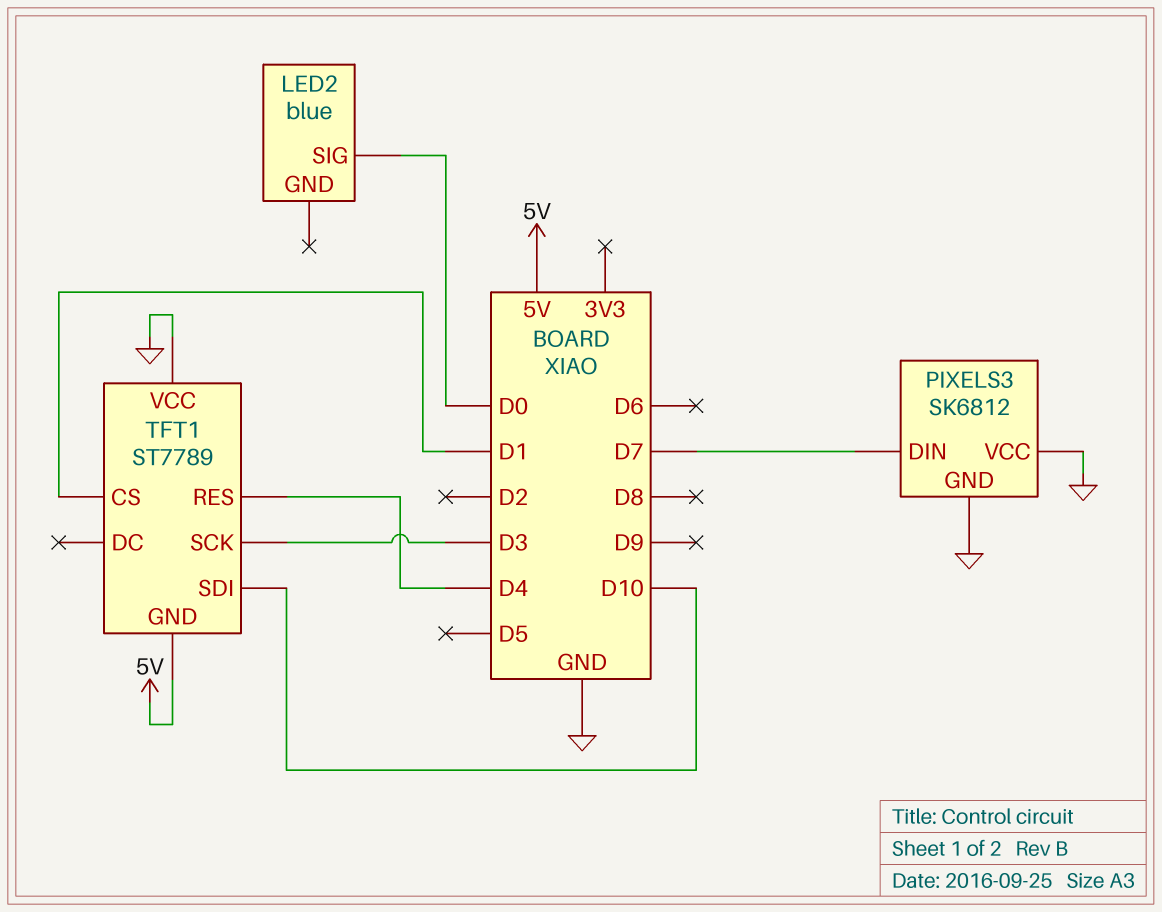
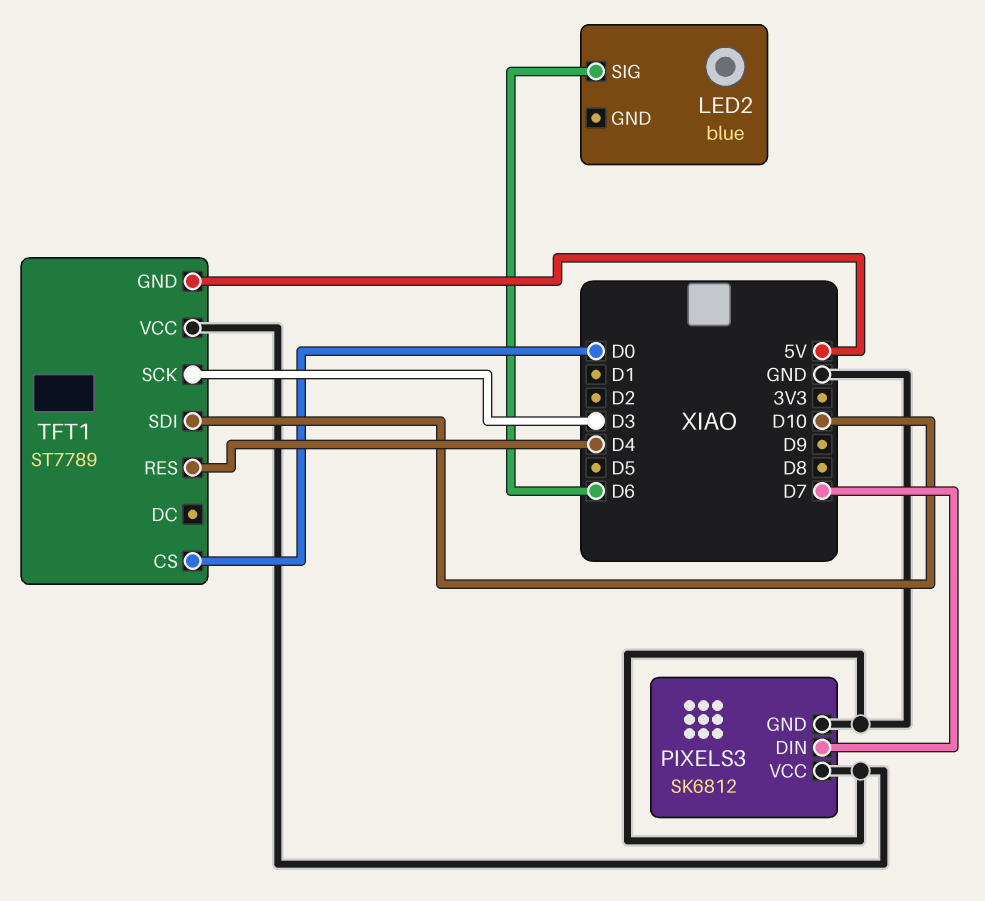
LED2 pin SIG: D0 -> D6
TFT1 pin CS: D1 -> D0

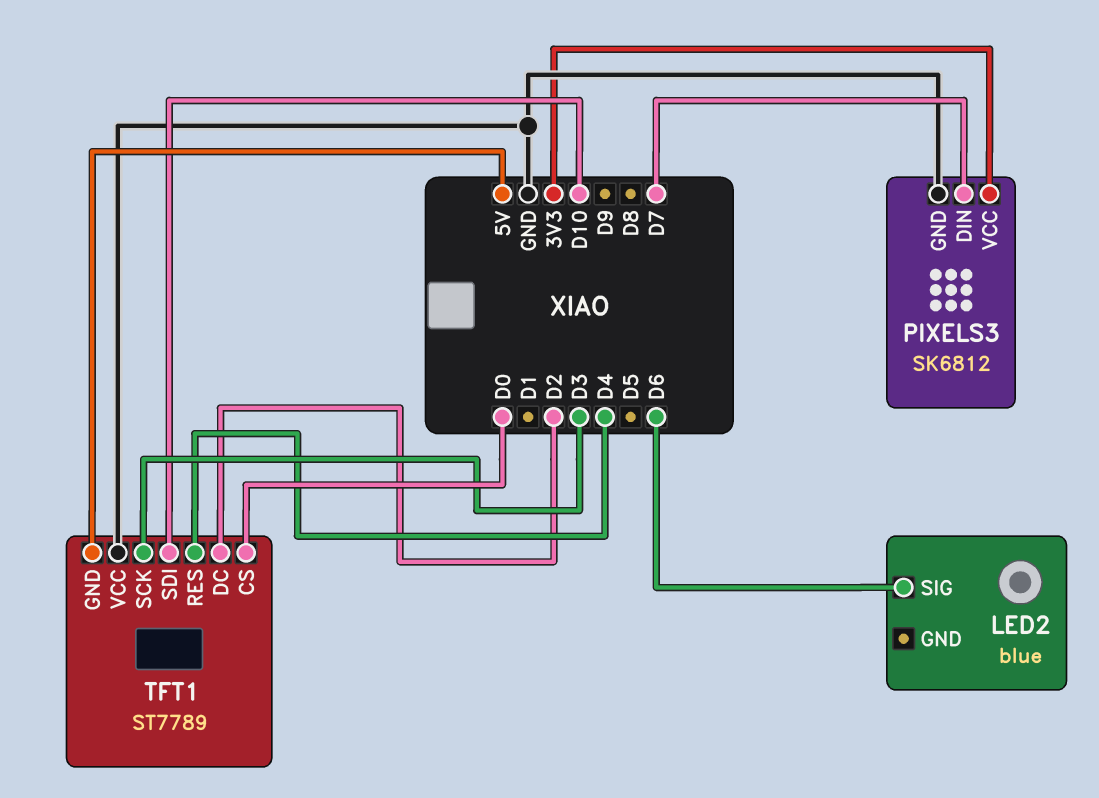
PIXELS3 pin VCC: GND -> 3V3
TFT1 pin DC: none -> D2

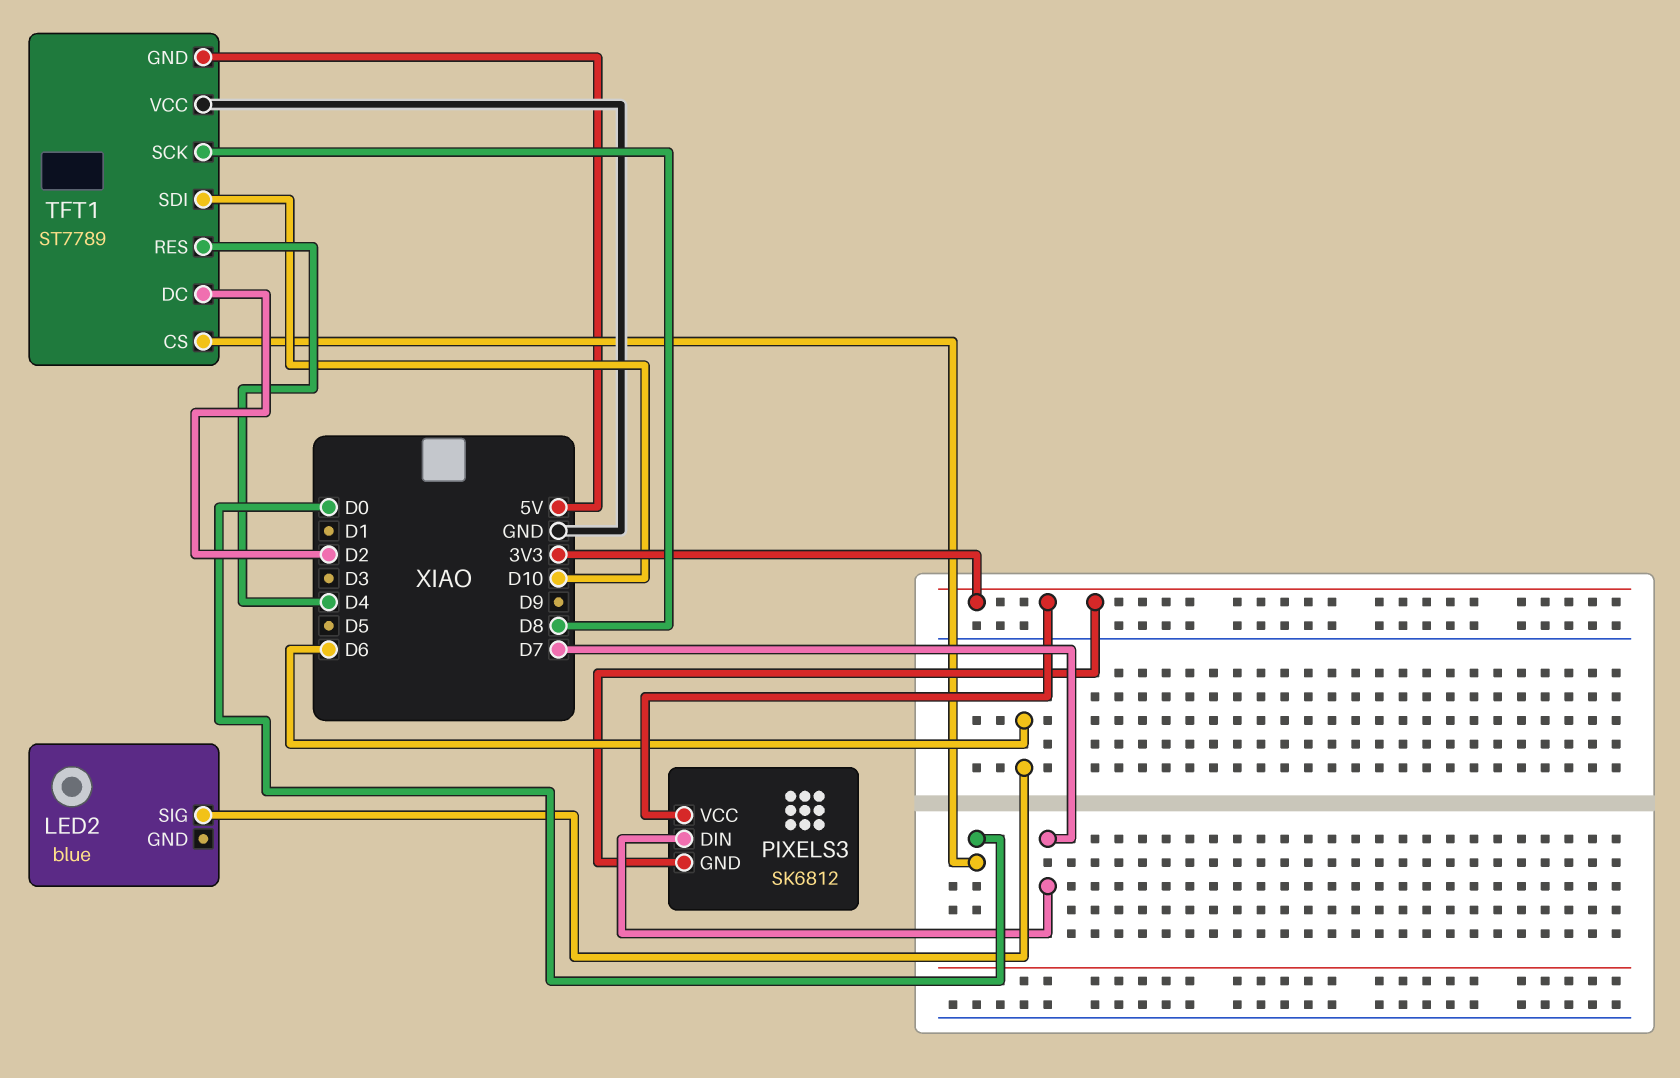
PIXELS3 pin GND: GND -> 3V3
TFT1 pin SCK: D3 -> D8

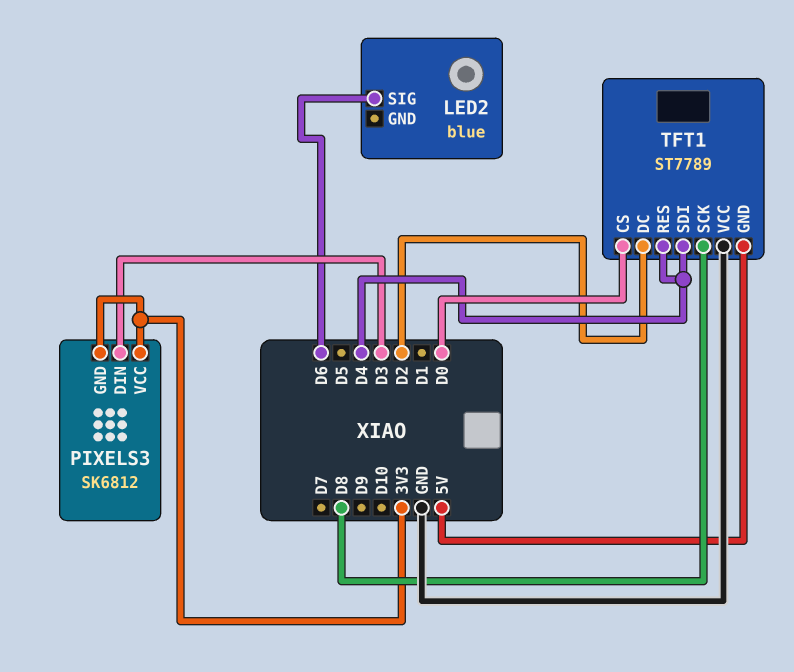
PIXELS3 pin DIN: D7 -> D3
TFT1 pin SDI: D10 -> D4

